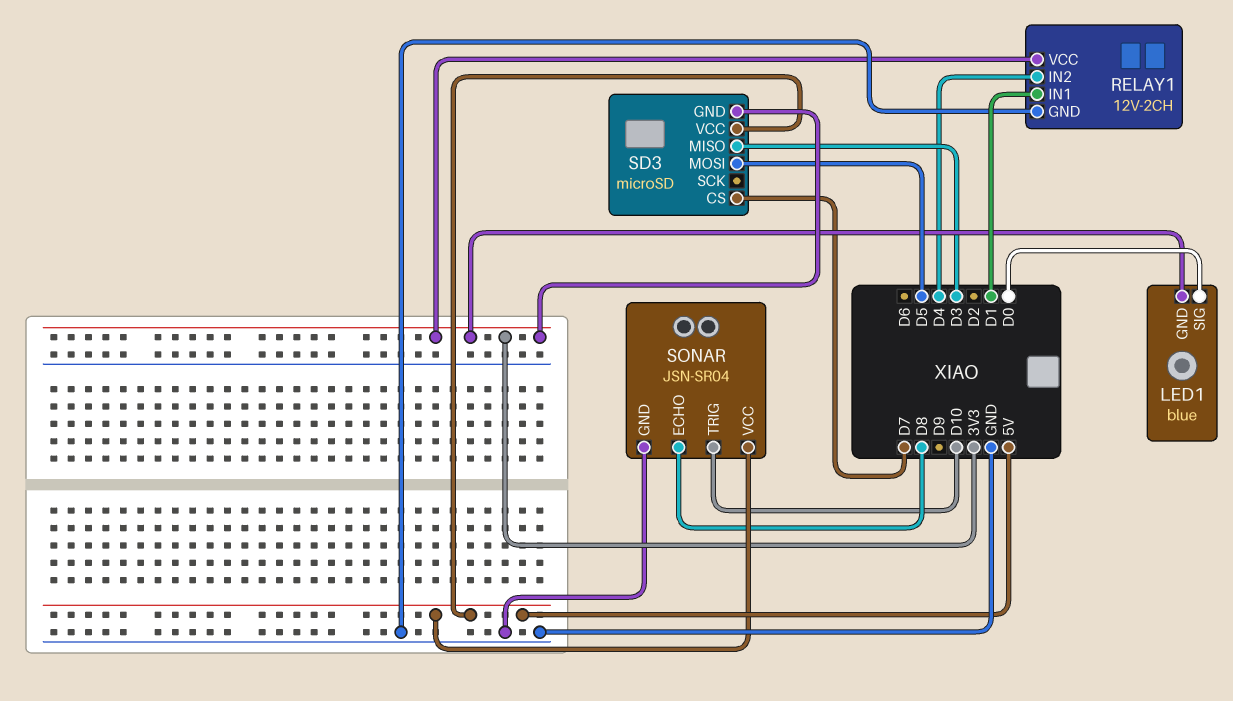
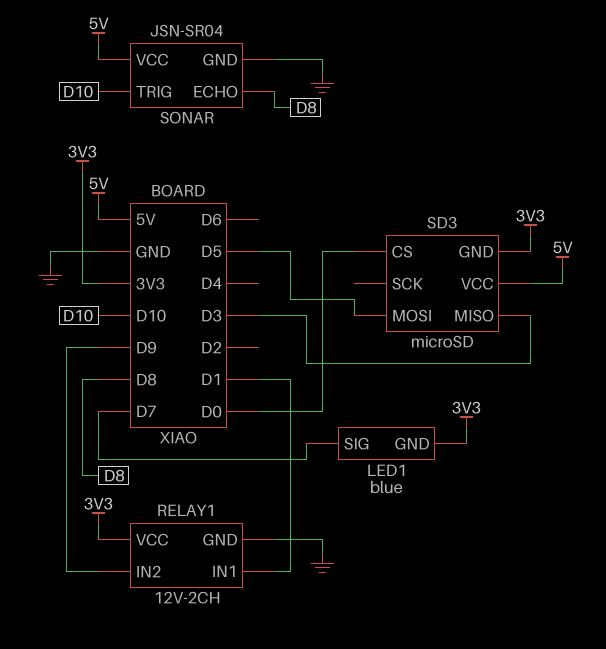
LED1 pin SIG: D0 -> D7
RELAY1 pin IN2: D4 -> D9
SD3 pin CS: D7 -> D0

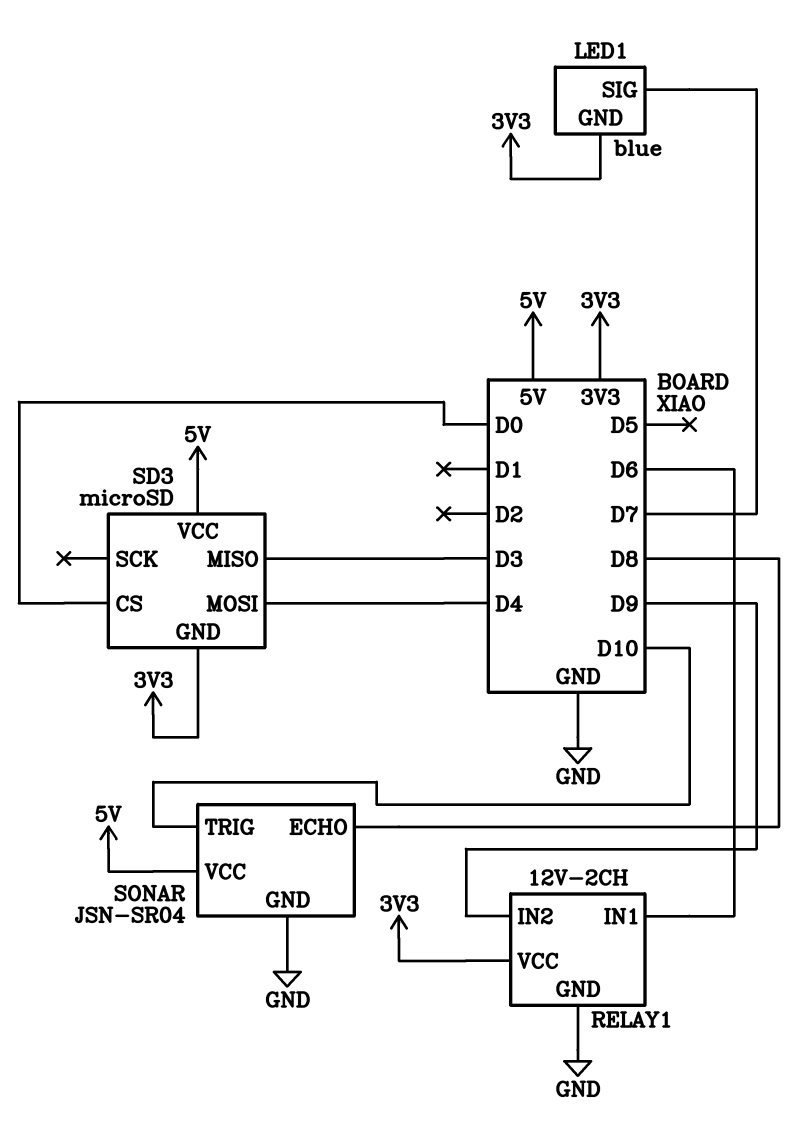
RELAY1 pin IN1: D1 -> D6
SD3 pin MOSI: D5 -> D4

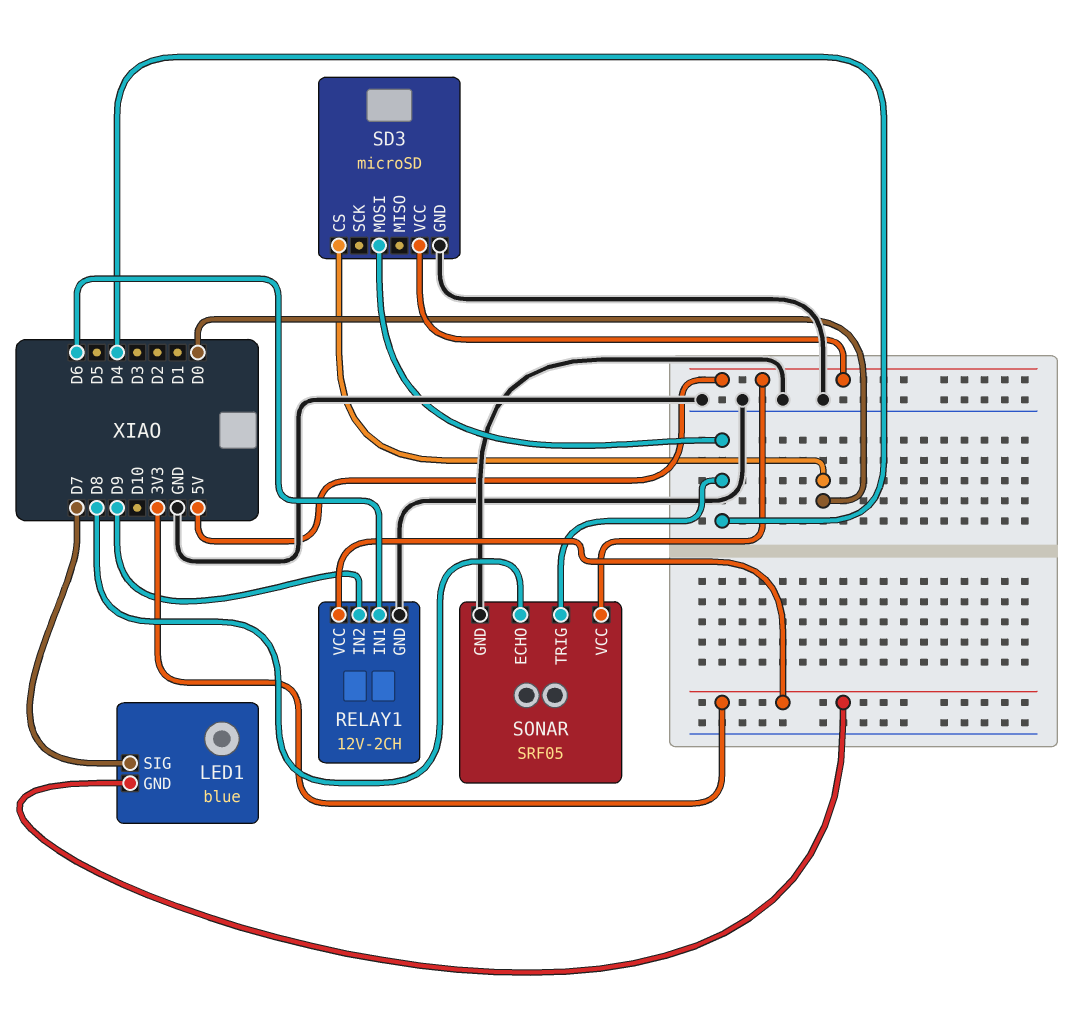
SD3 pin GND: 3V3 -> GND
SD3 pin MISO: D3 -> none
SONAR: JSN-SR04 -> SRF05
SONAR pin TRIG: D10 -> D4

